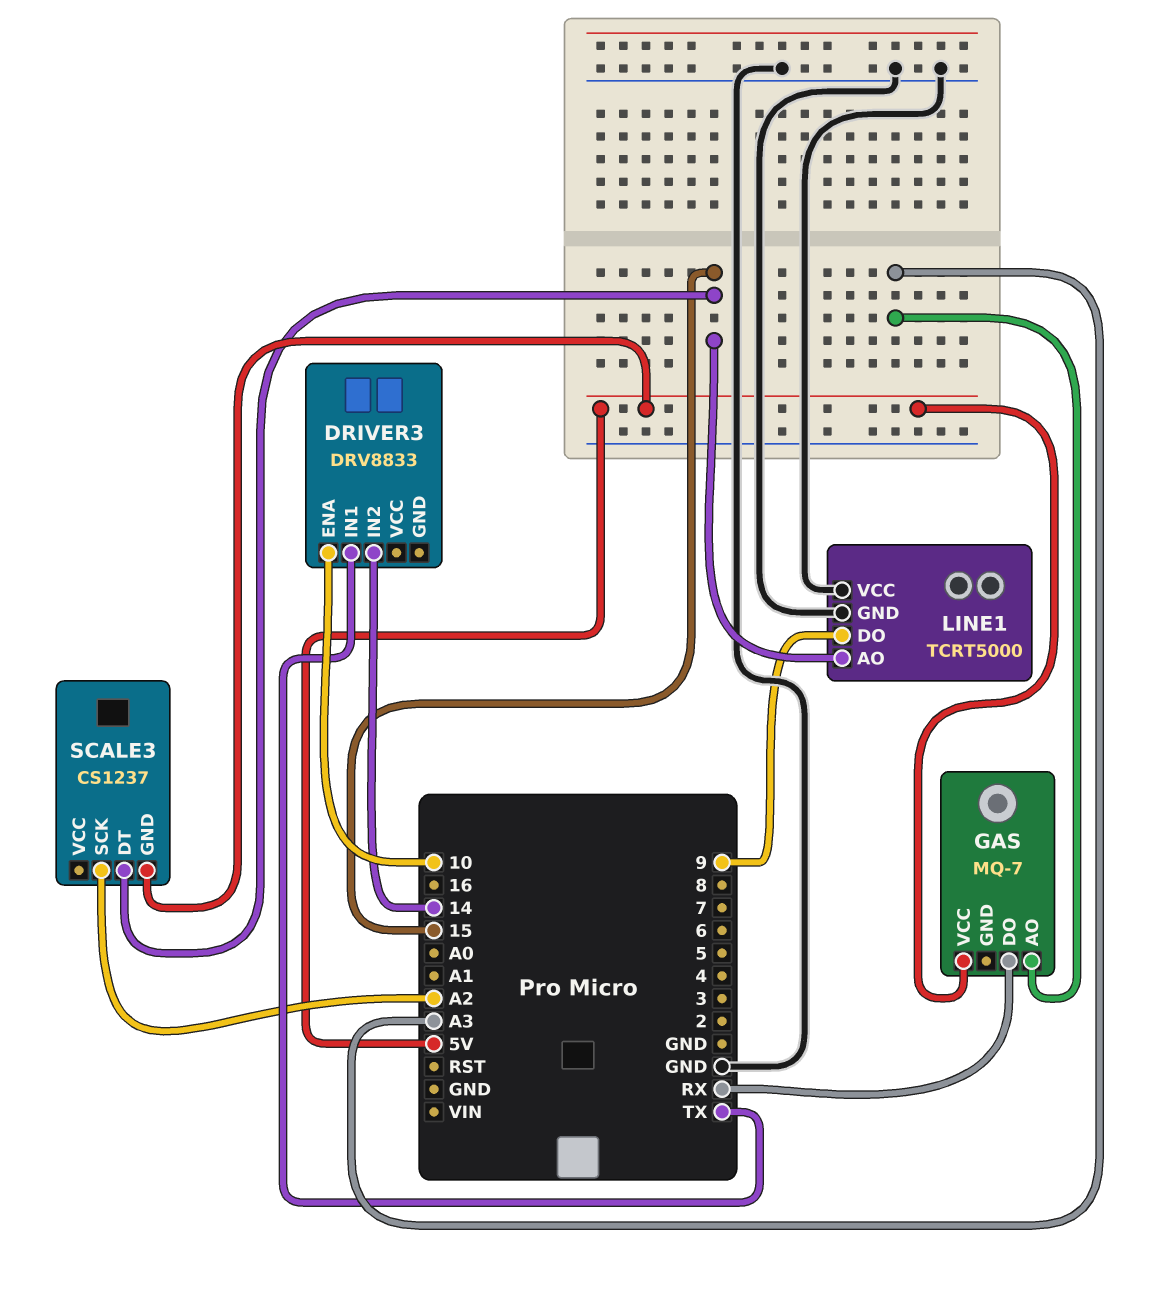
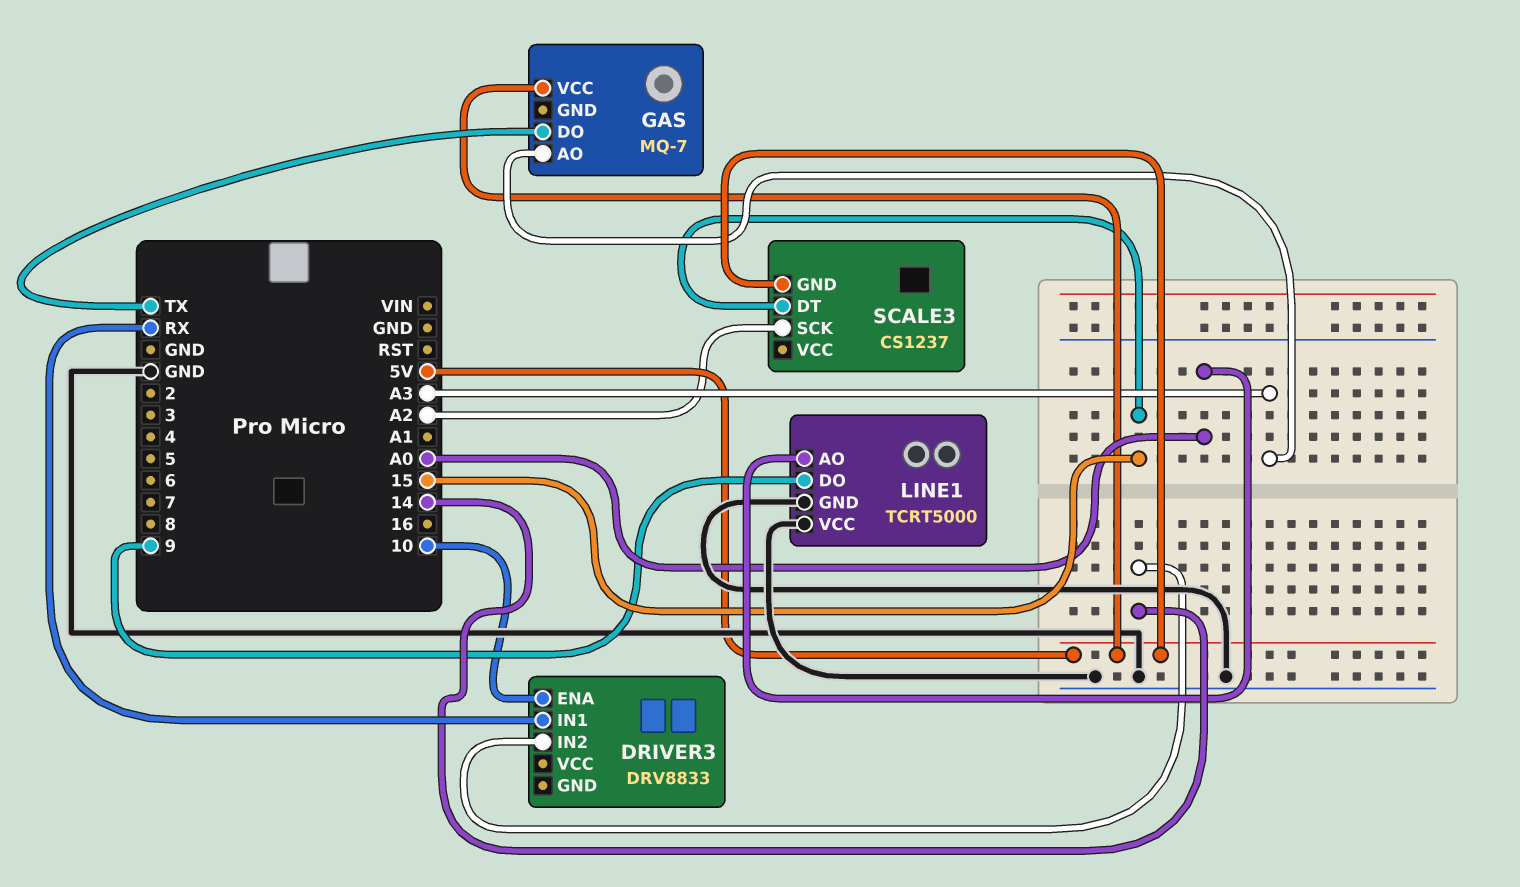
DRIVER3 pin IN1: TX -> RX
GAS pin DO: RX -> TX
LINE1 pin AO: 15 -> A0

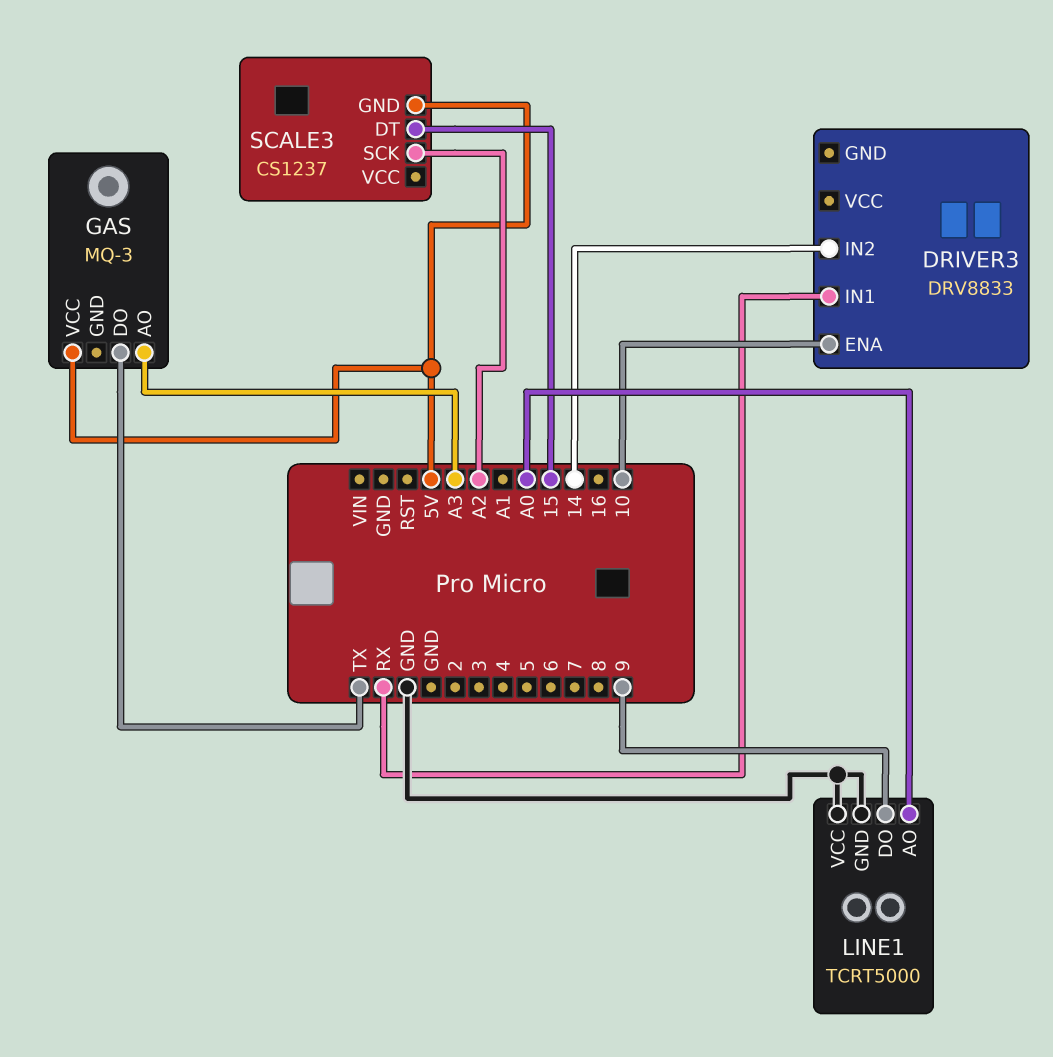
GAS: MQ-7 -> MQ-3

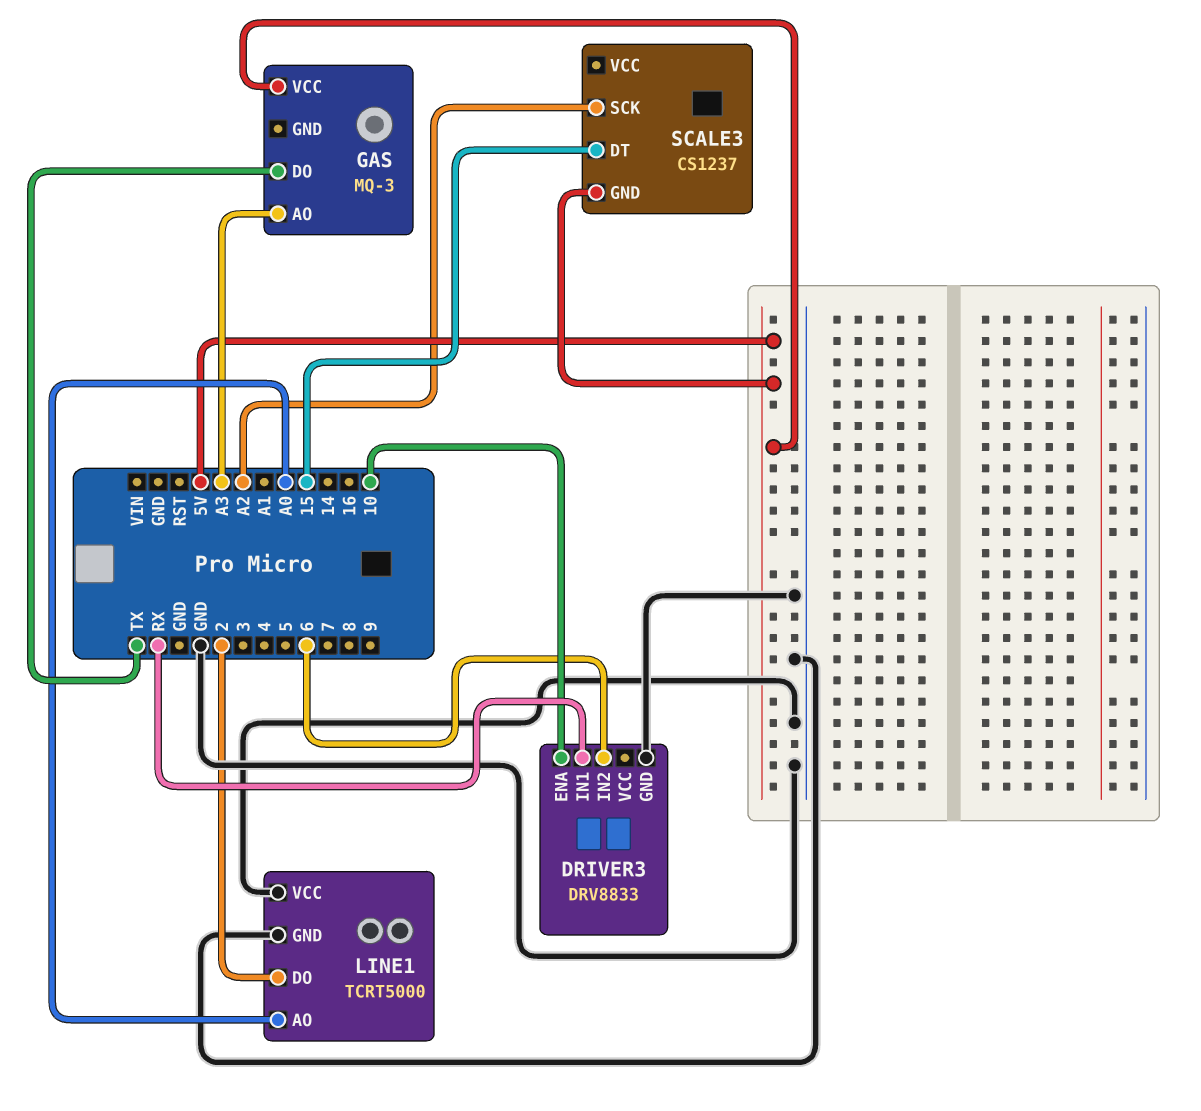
DRIVER3 pin GND: none -> GND
DRIVER3 pin IN2: 14 -> 6
LINE1 pin DO: 9 -> 2

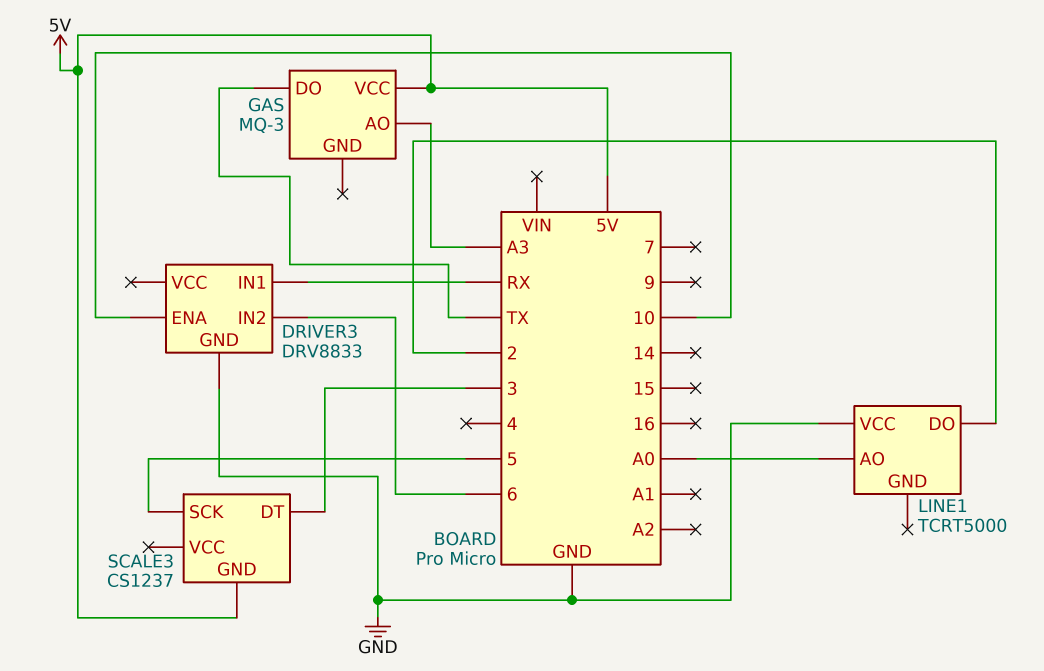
LINE1 pin GND: GND -> none
SCALE3 pin DT: 15 -> 3
SCALE3 pin SCK: A2 -> 5

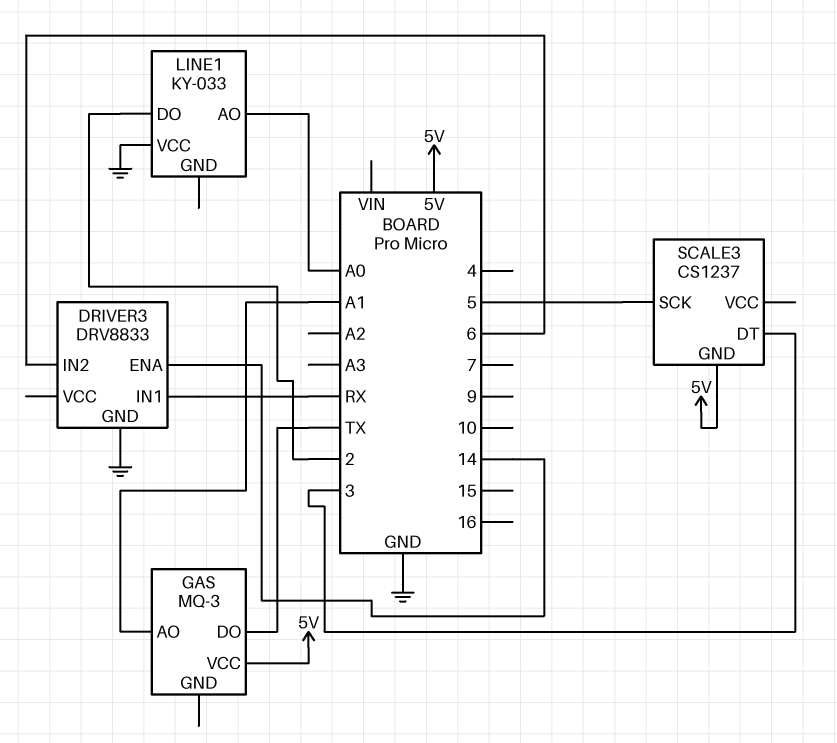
DRIVER3 pin ENA: 10 -> 14
GAS pin AO: A3 -> A1
LINE1: TCRT5000 -> KY-033

